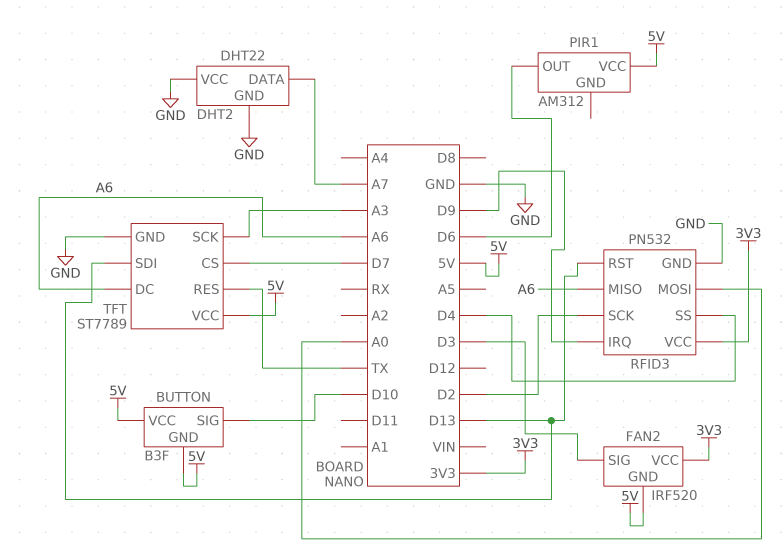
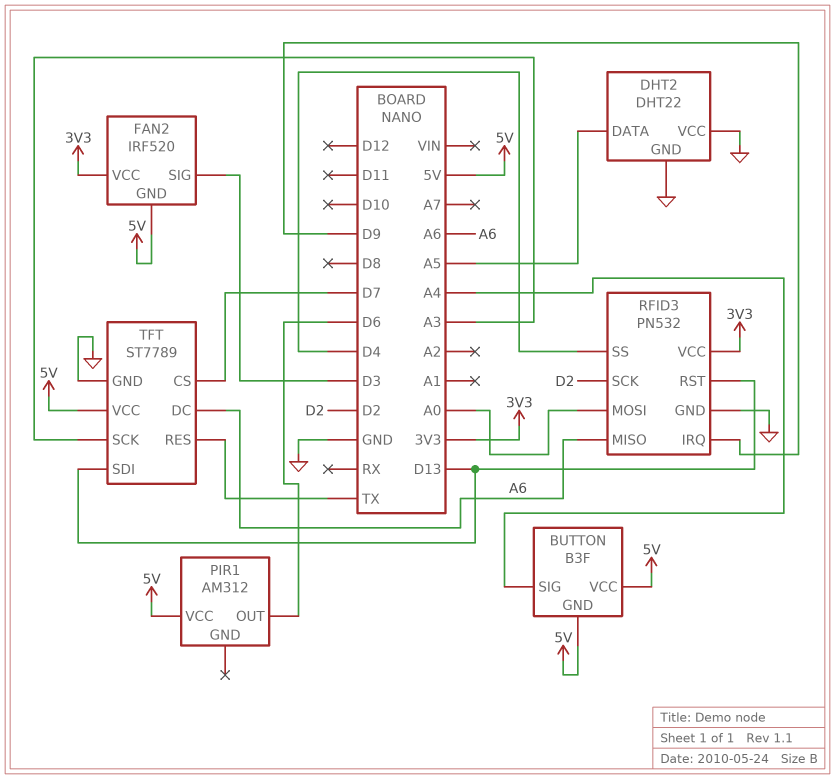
BUTTON pin SIG: D10 -> A4
DHT2 pin DATA: A7 -> A5

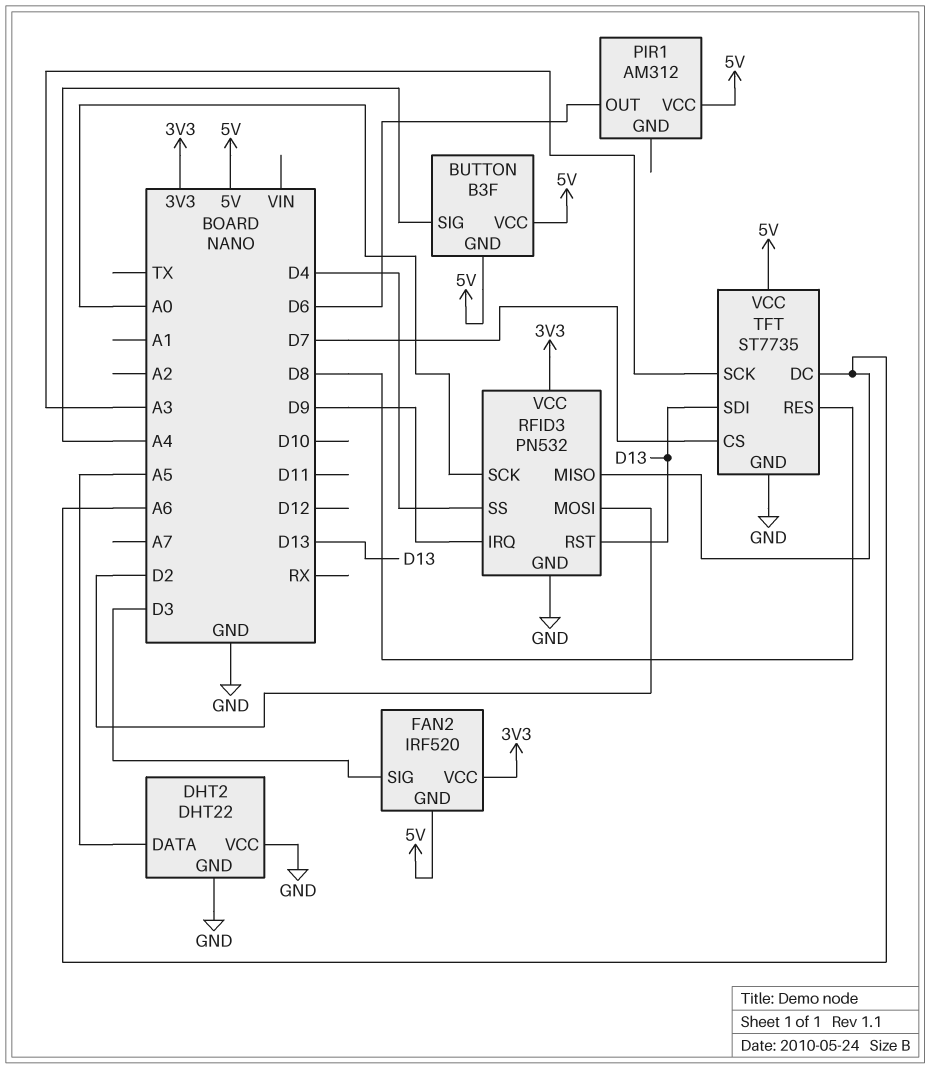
RFID3 pin MOSI: A0 -> D2
RFID3 pin SCK: D2 -> A0
TFT: ST7789 -> ST7735
TFT pin RES: TX -> D8

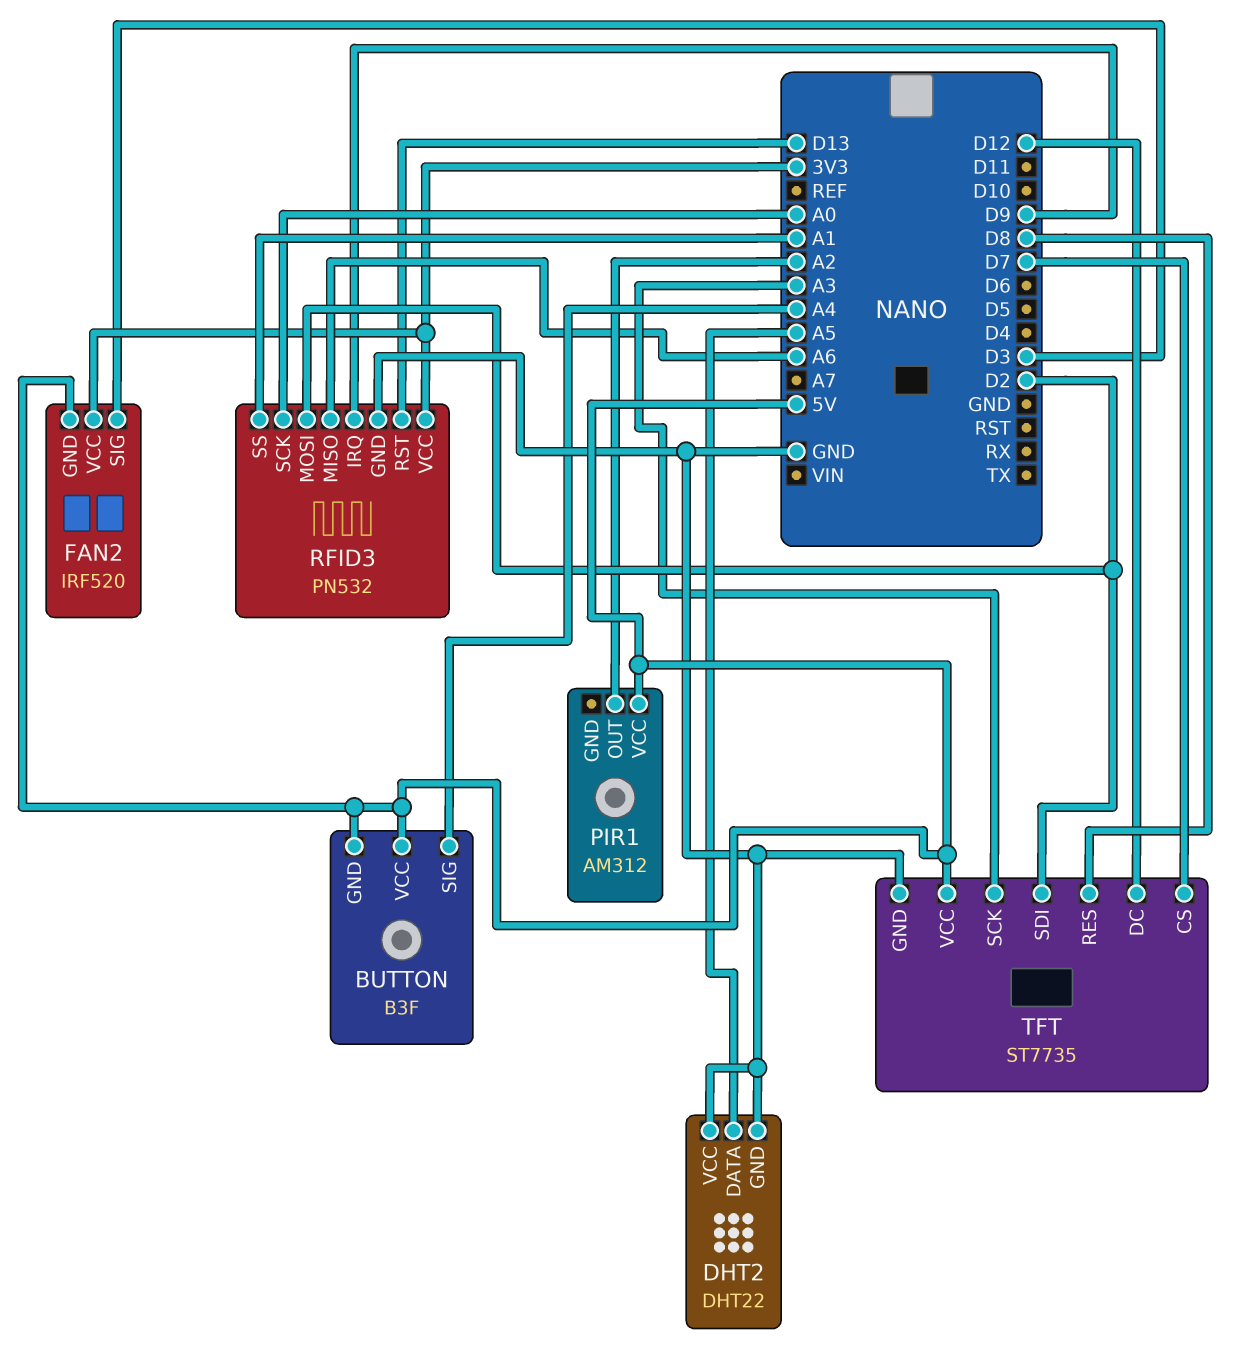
PIR1 pin OUT: D6 -> A2
RFID3 pin SS: D4 -> A1
TFT pin DC: A6 -> D12
TFT pin SDI: D13 -> D2

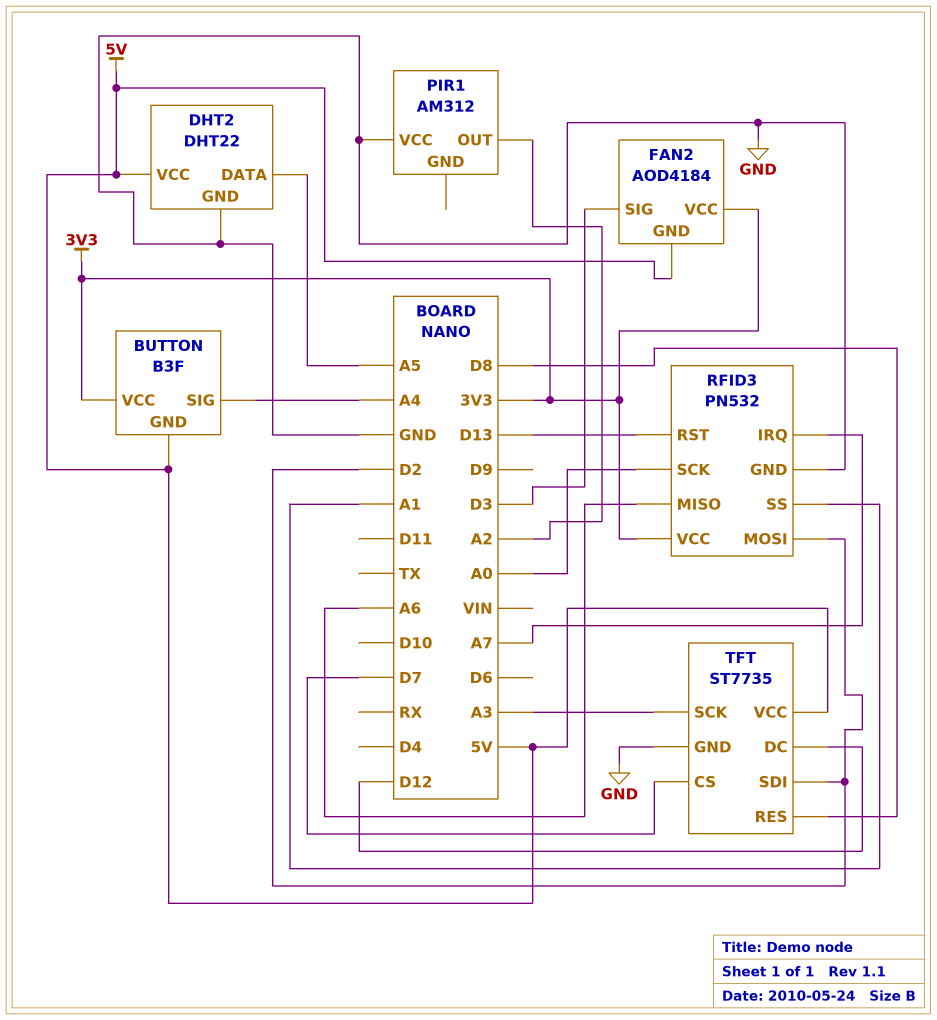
BUTTON pin VCC: 5V -> 3V3
DHT2 pin VCC: GND -> 5V
FAN2: IRF520 -> AOD4184
PIR1 pin VCC: 5V -> GND
RFID3 pin IRQ: D9 -> A7

